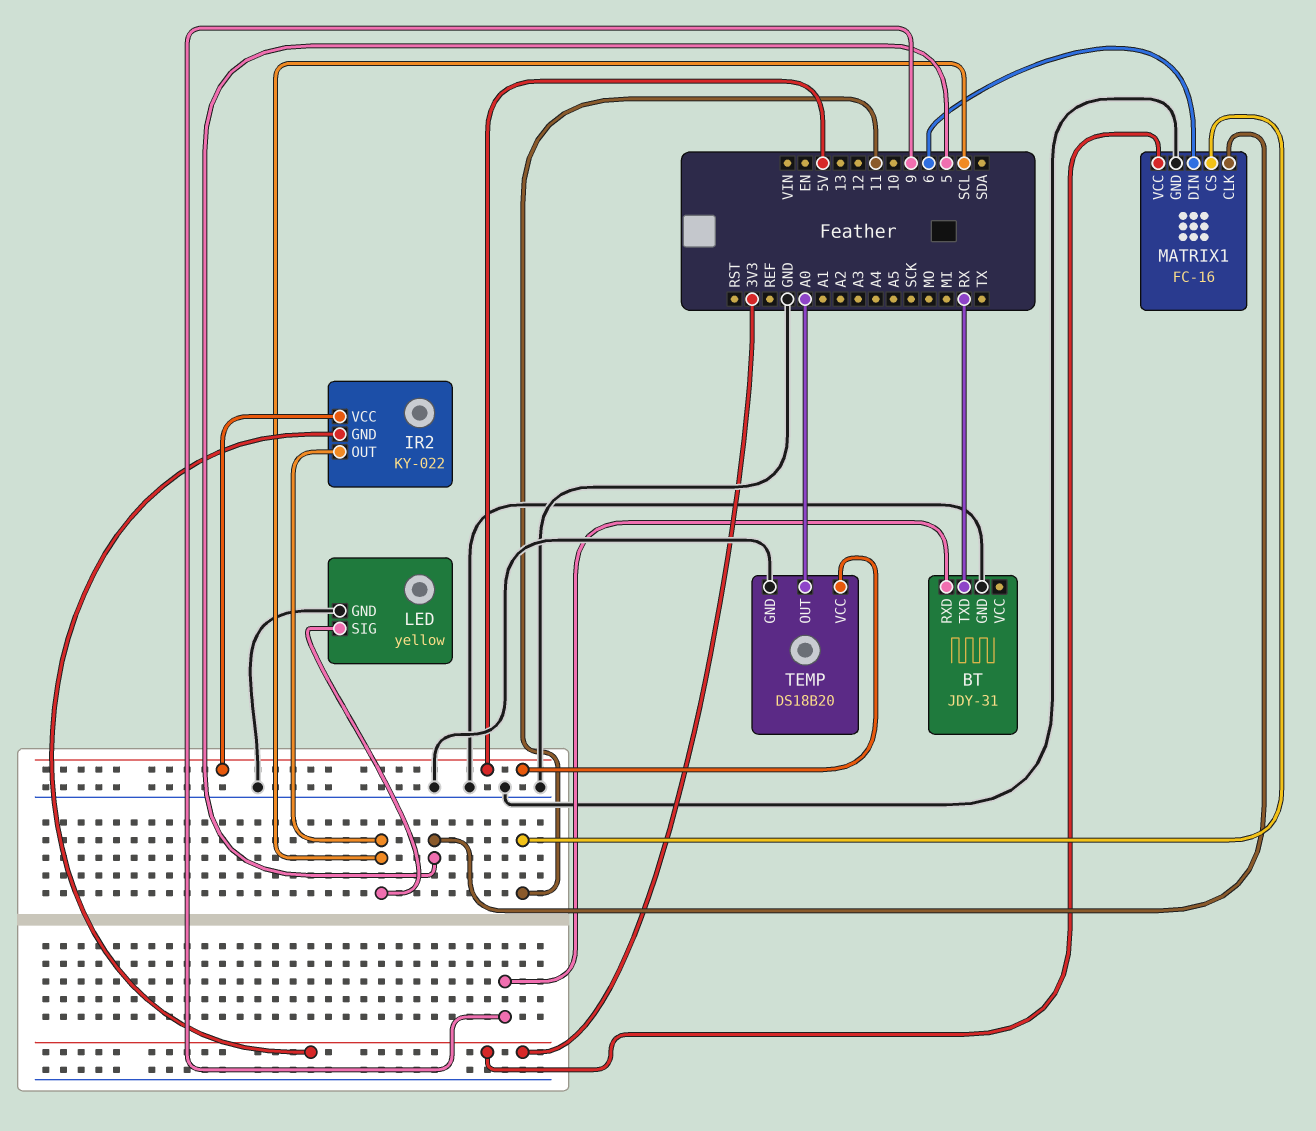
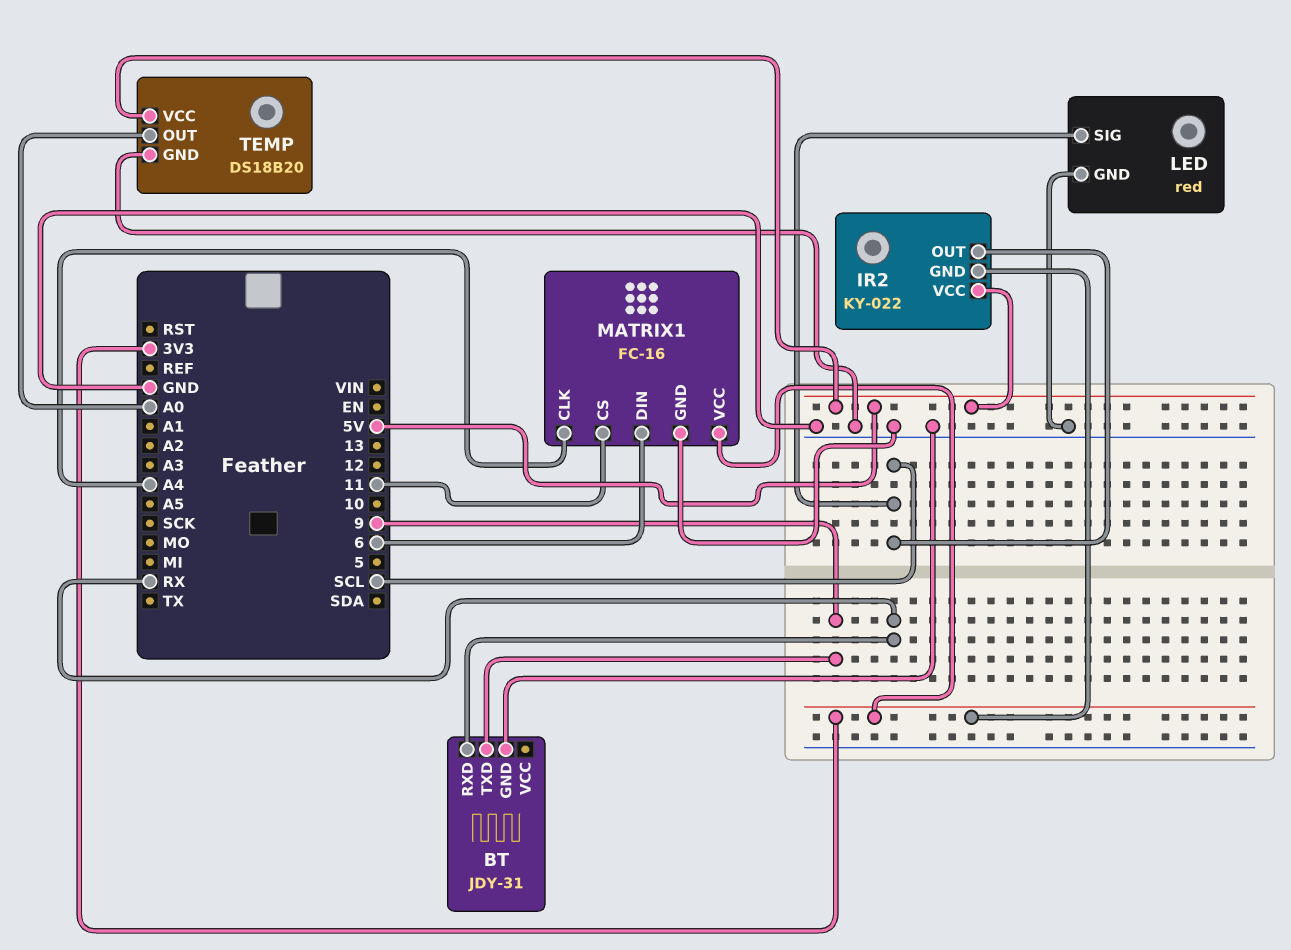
BT pin RXD: 9 -> RX
BT pin TXD: RX -> 9
LED: yellow -> red
MATRIX1 pin CLK: 5 -> A4

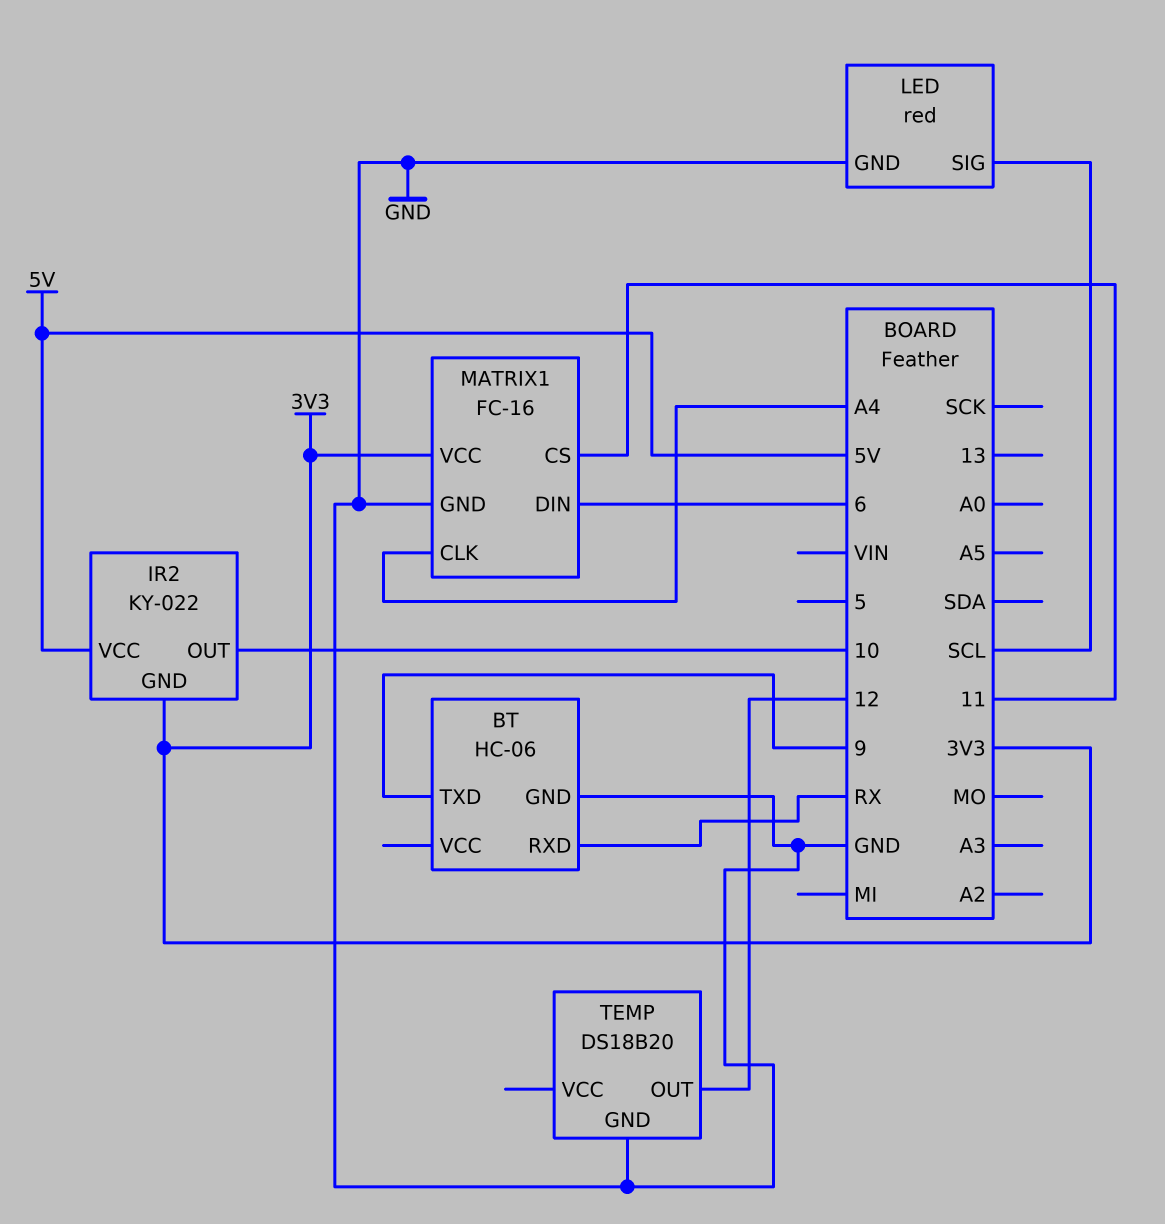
BT: JDY-31 -> HC-06
IR2 pin OUT: SCL -> 10
TEMP pin OUT: A0 -> 12
TEMP pin VCC: 5V -> none

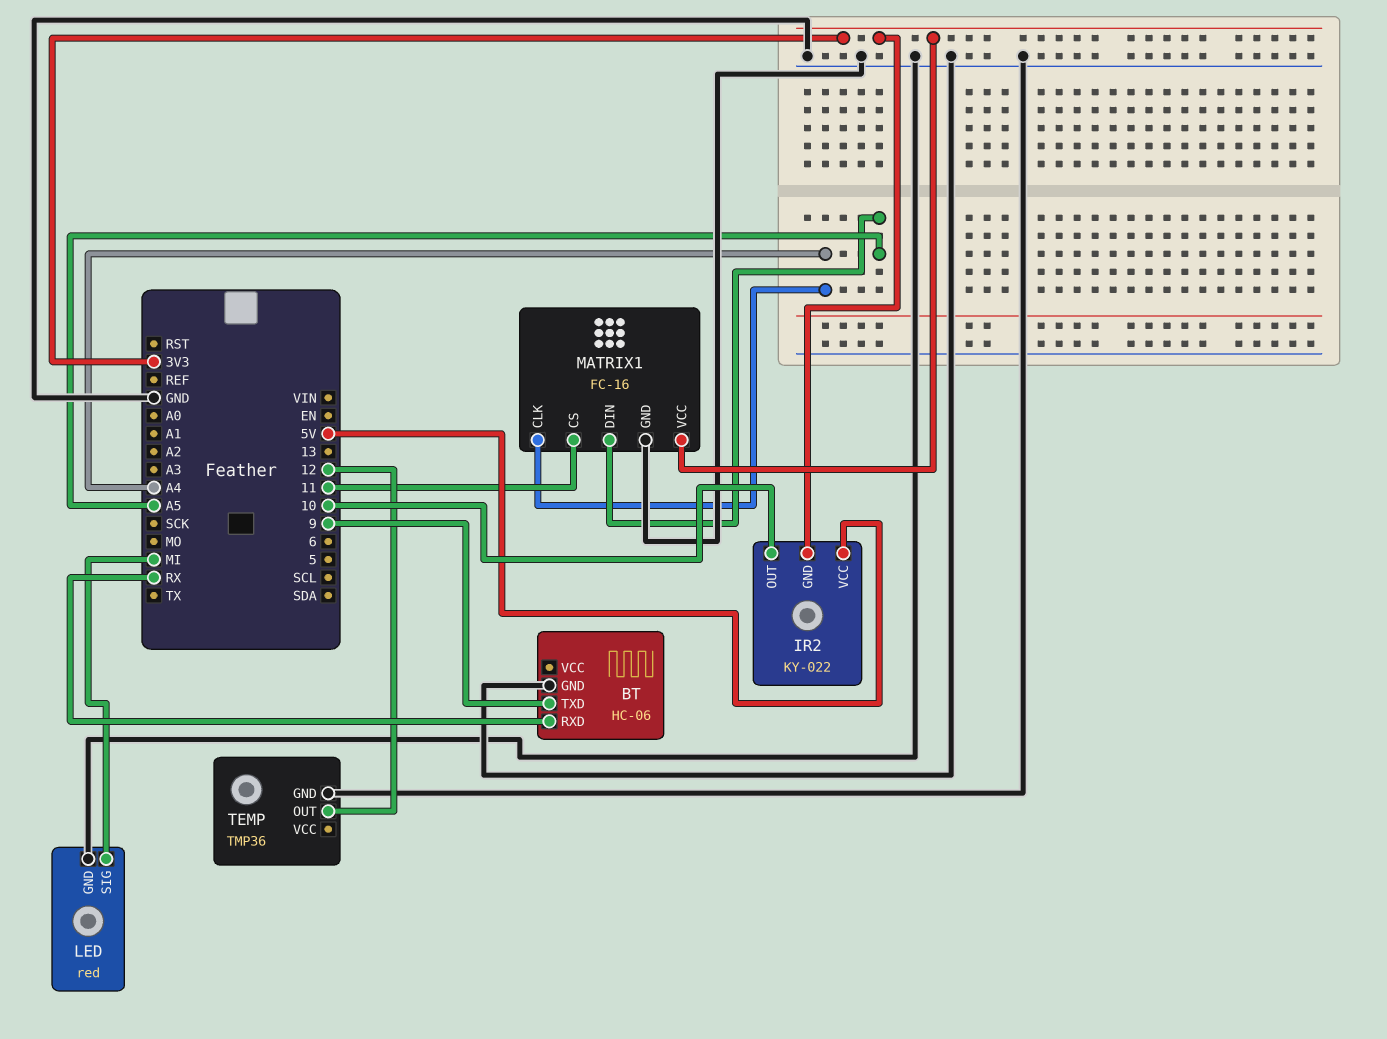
LED pin SIG: SCL -> MI
MATRIX1 pin DIN: 6 -> A5
TEMP: DS18B20 -> TMP36

